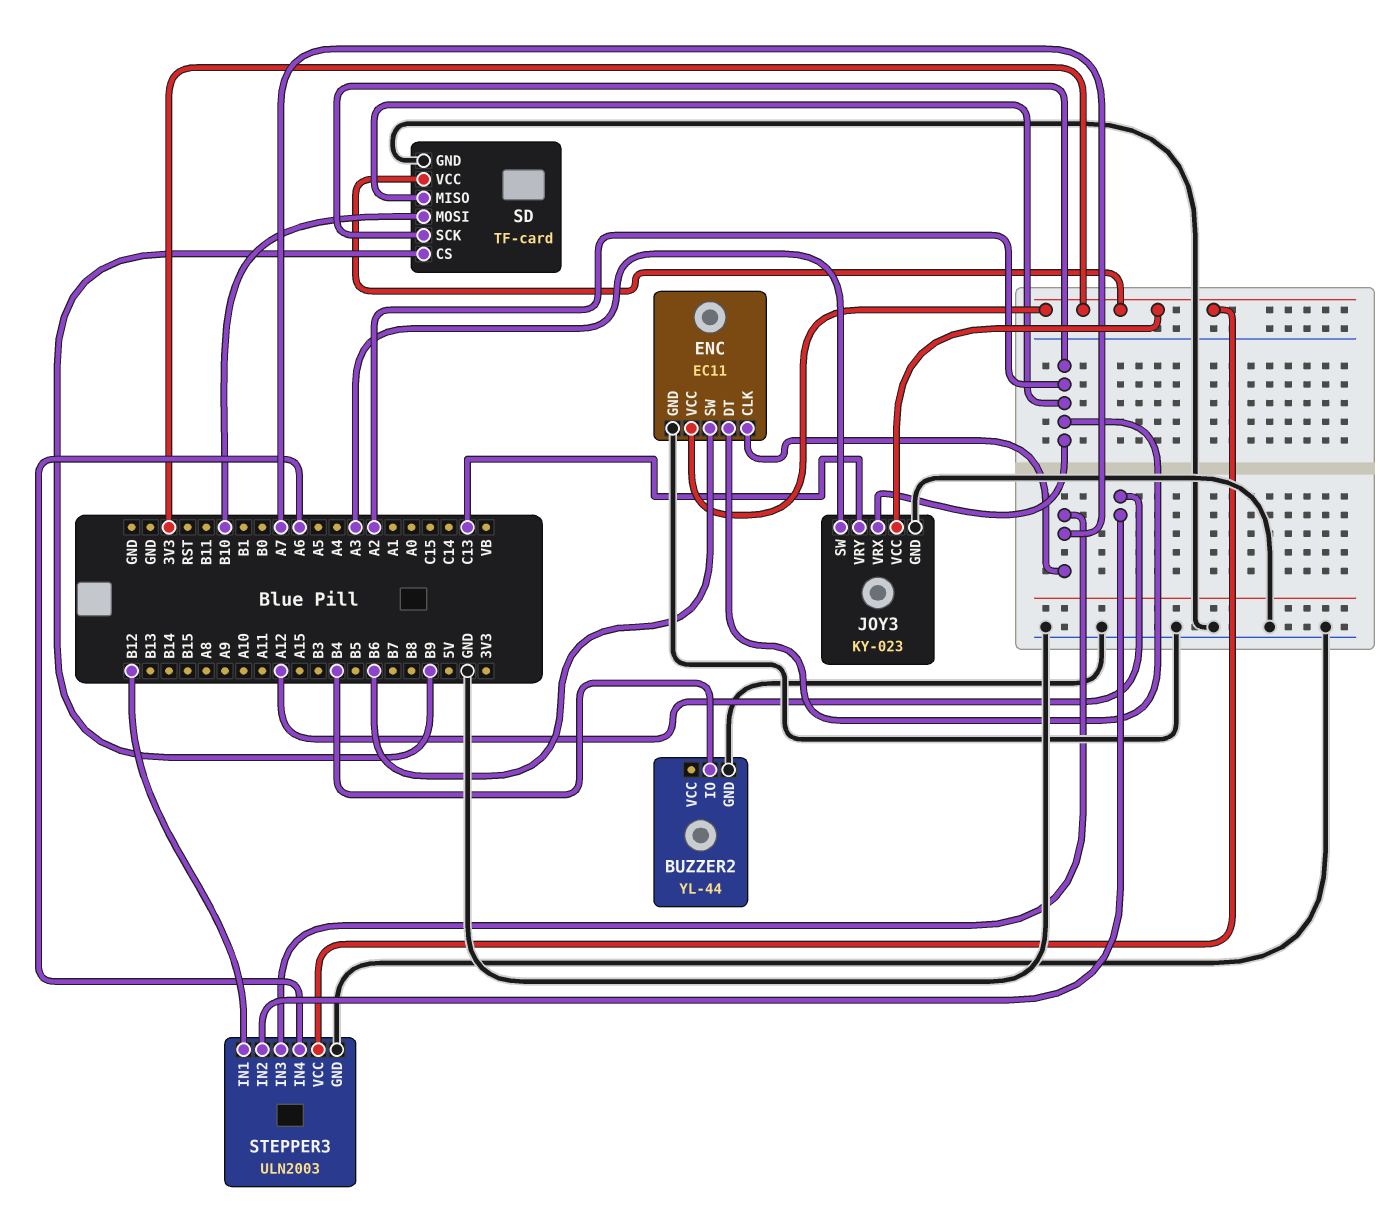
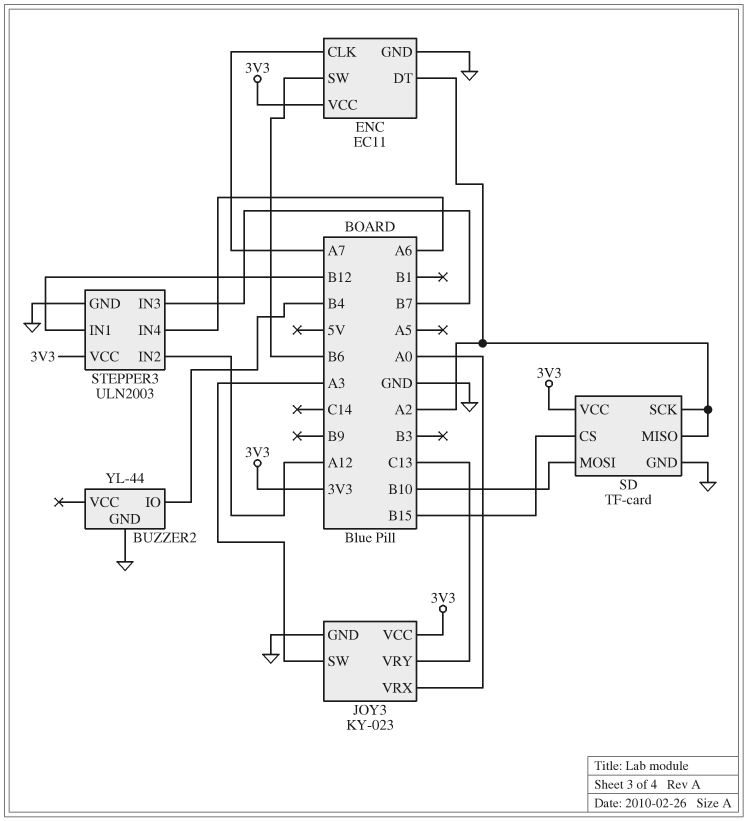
JOY3 pin VRX: A2 -> A0
SD pin CS: B9 -> B15
STEPPER3 pin IN3: A7 -> B7

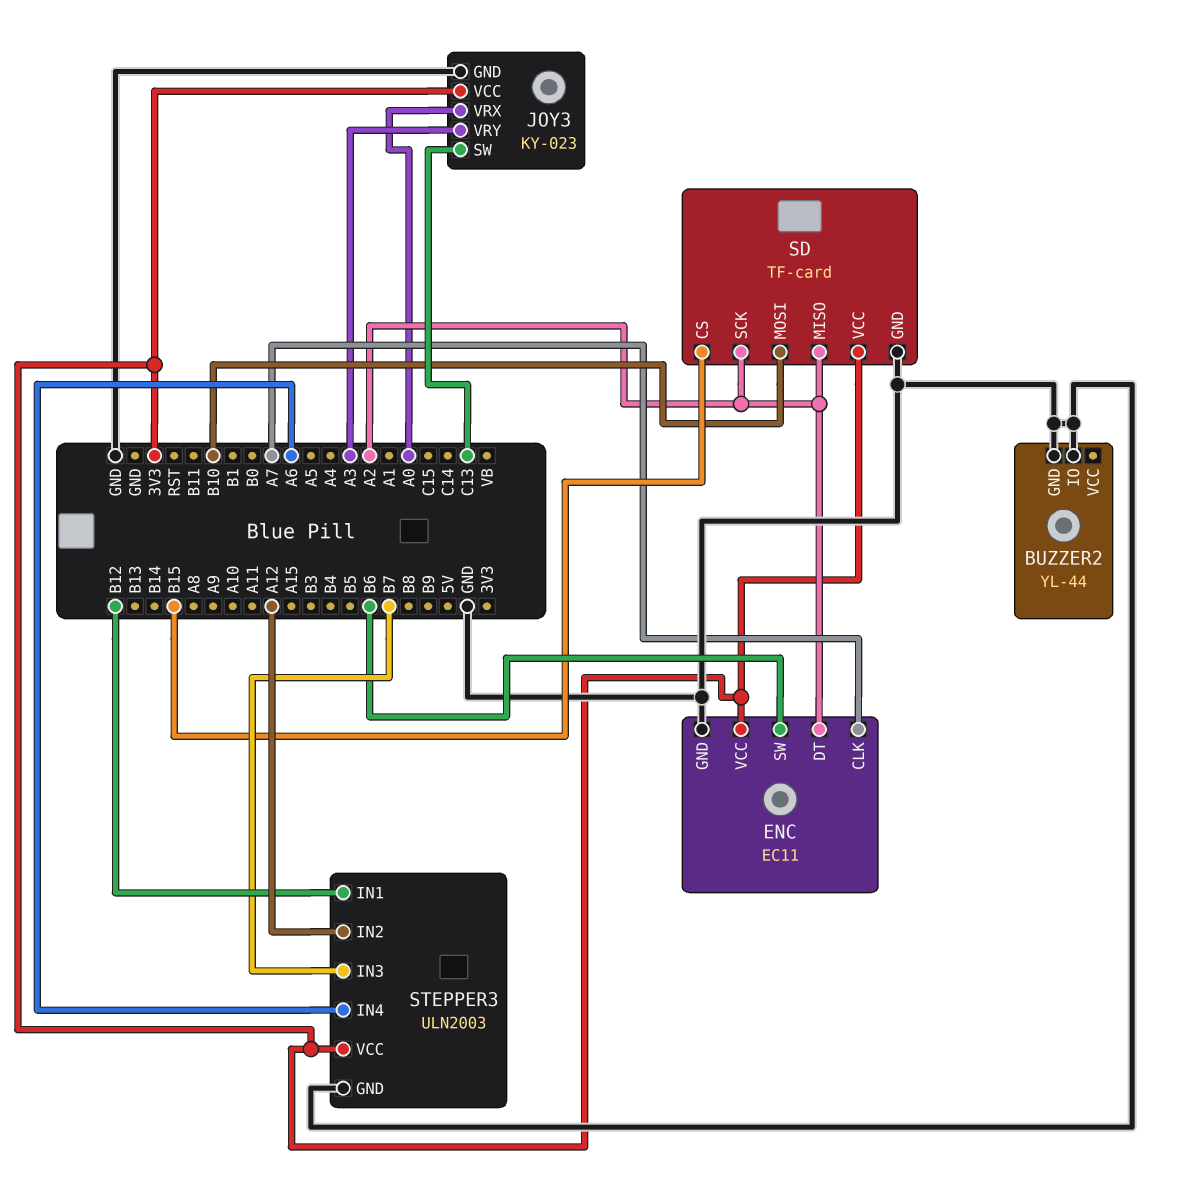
BUZZER2 pin IO: B4 -> GND
JOY3 pin SW: A3 -> C13
JOY3 pin VRY: C13 -> A3

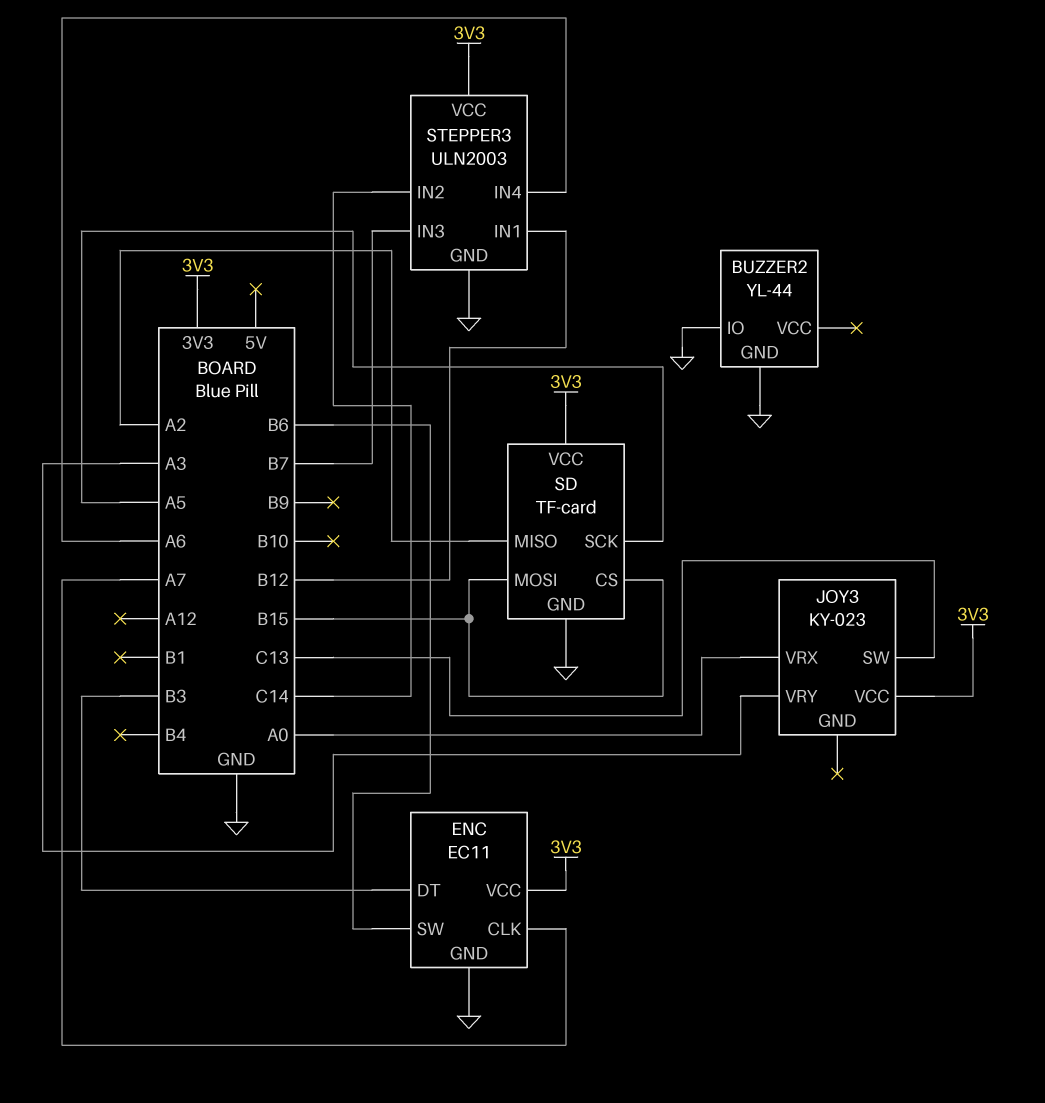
ENC pin DT: A2 -> B3
JOY3 pin GND: GND -> none
SD pin MOSI: B10 -> B15
SD pin SCK: A2 -> A5
STEPPER3 pin IN2: A12 -> C14

